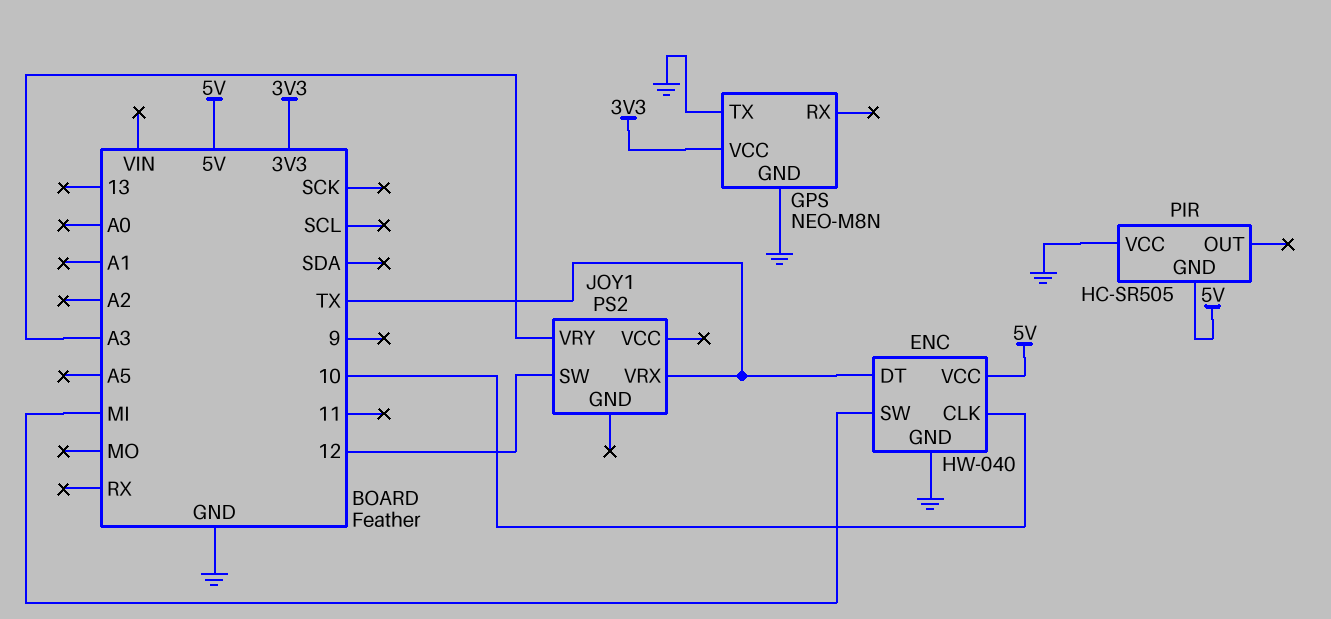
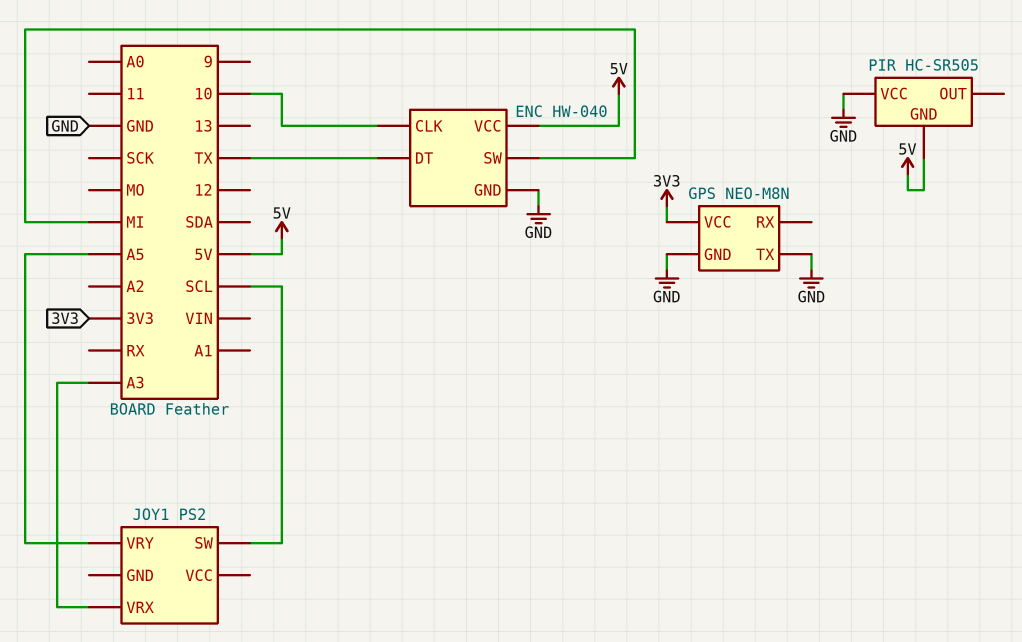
JOY1 pin SW: 12 -> SCL
JOY1 pin VRX: TX -> A3
JOY1 pin VRY: A3 -> A5

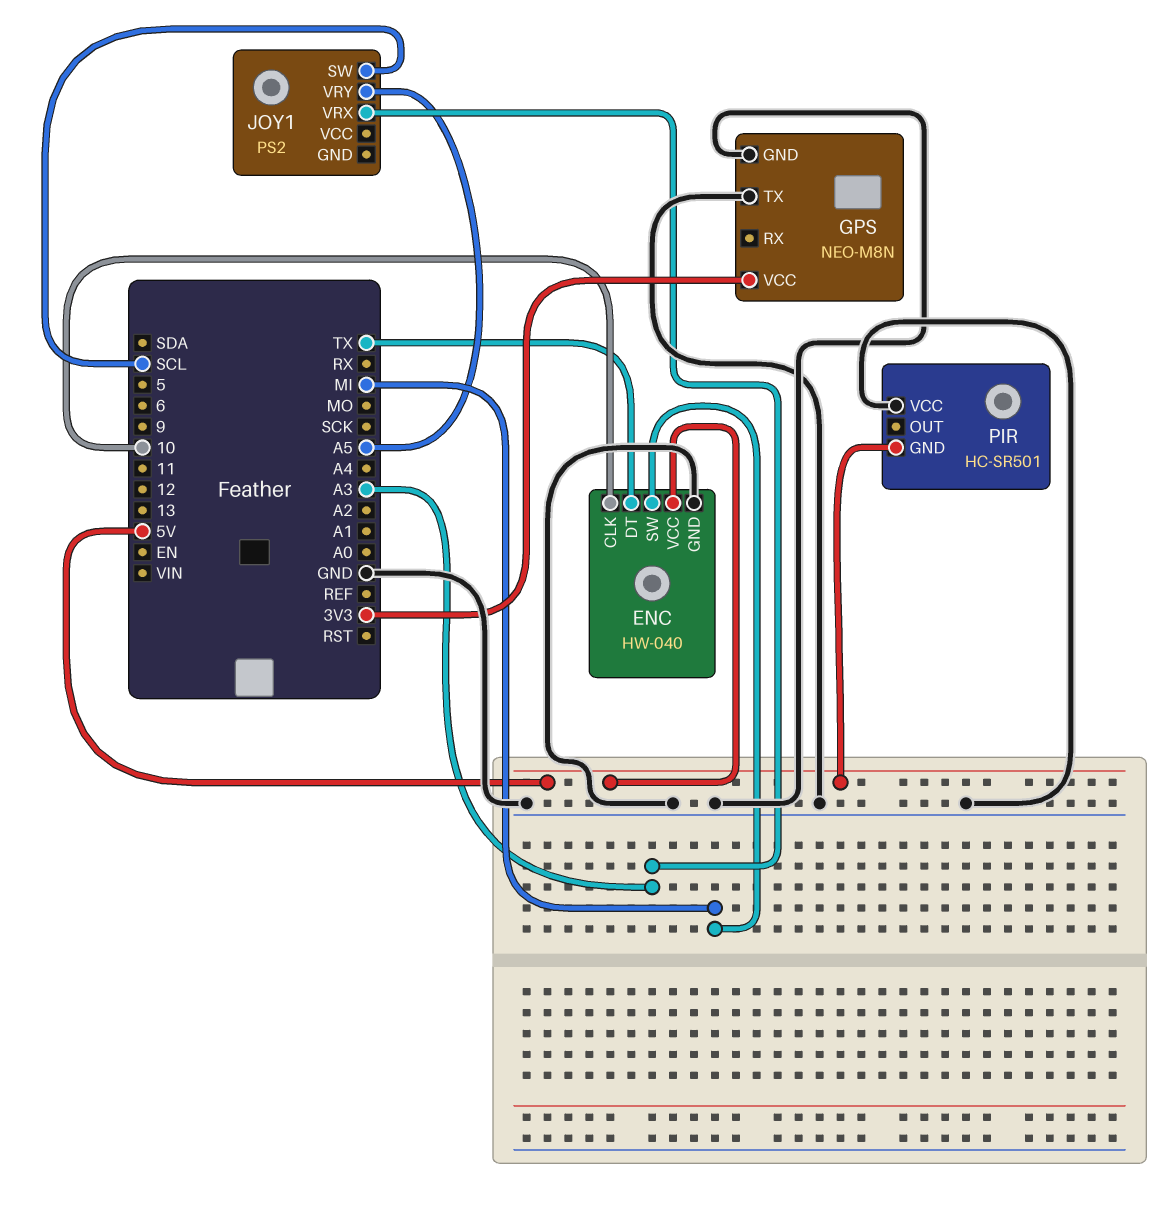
PIR: HC-SR505 -> HC-SR501

